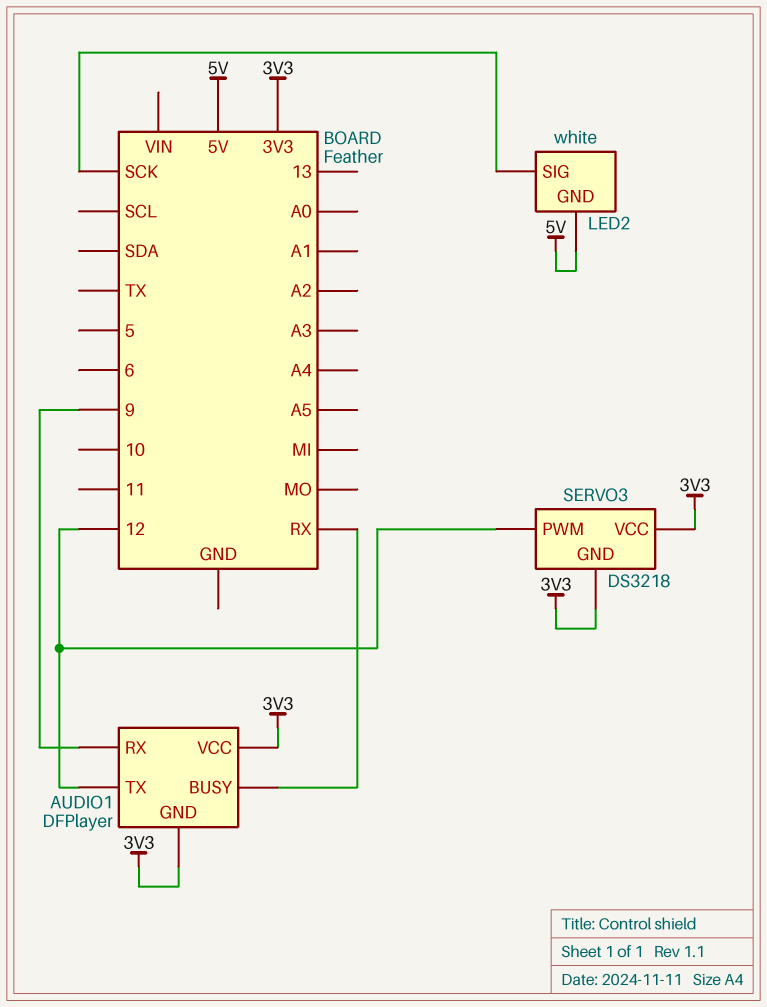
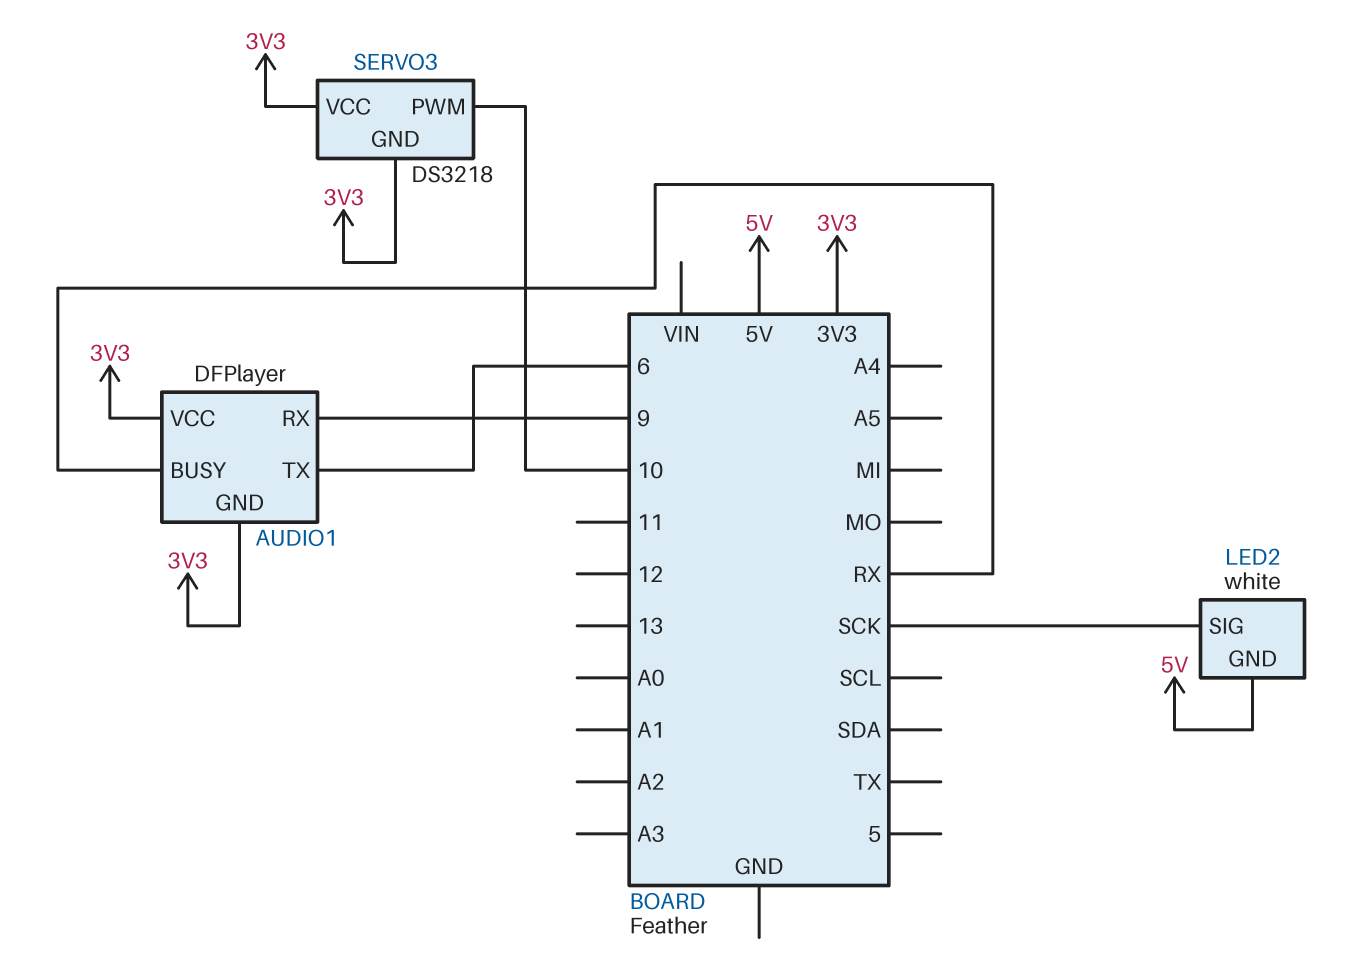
AUDIO1 pin TX: 12 -> 6
SERVO3 pin PWM: 12 -> 10

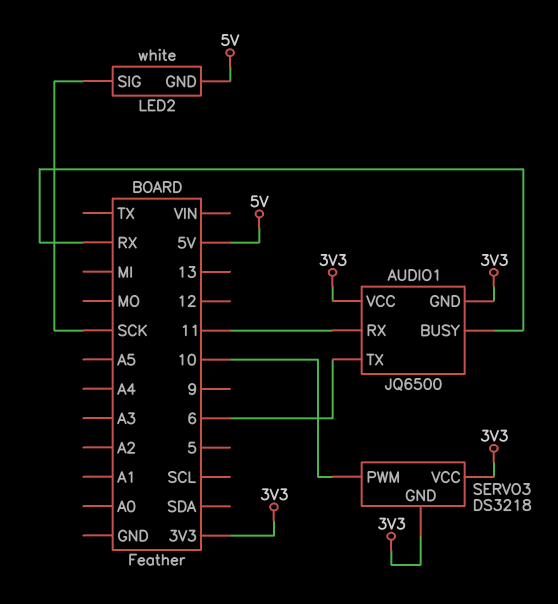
AUDIO1: DFPlayer -> JQ6500
AUDIO1 pin RX: 9 -> 11

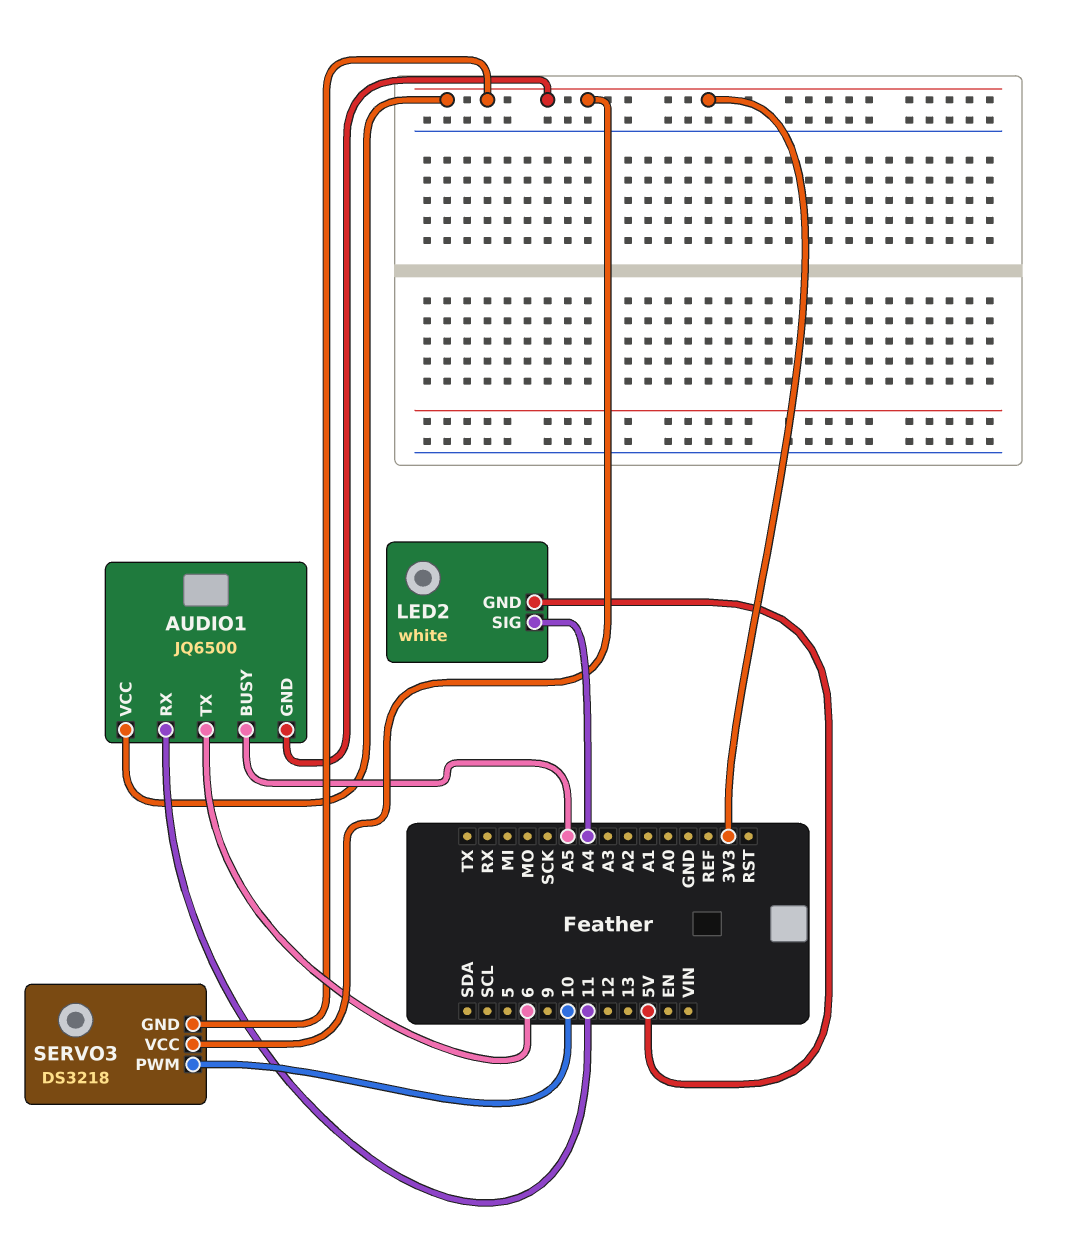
AUDIO1 pin BUSY: RX -> A5
LED2 pin SIG: SCK -> A4

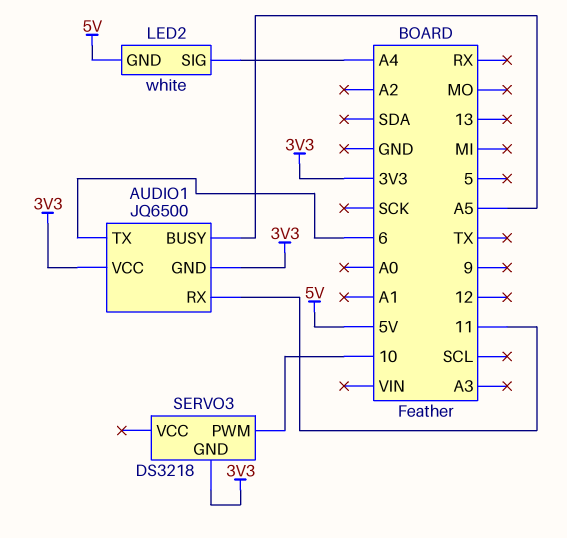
SERVO3 pin VCC: 3V3 -> none

